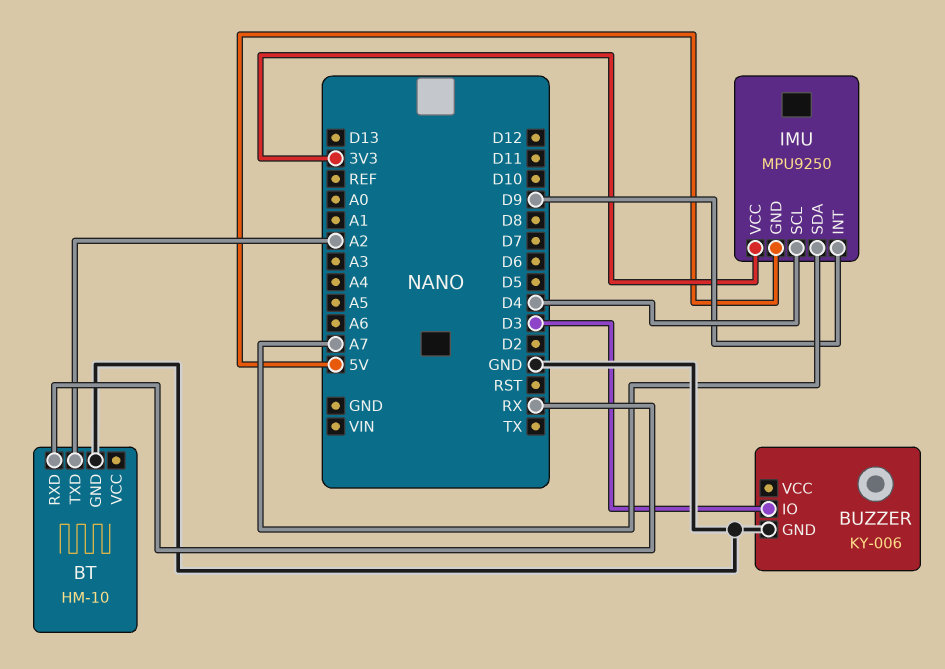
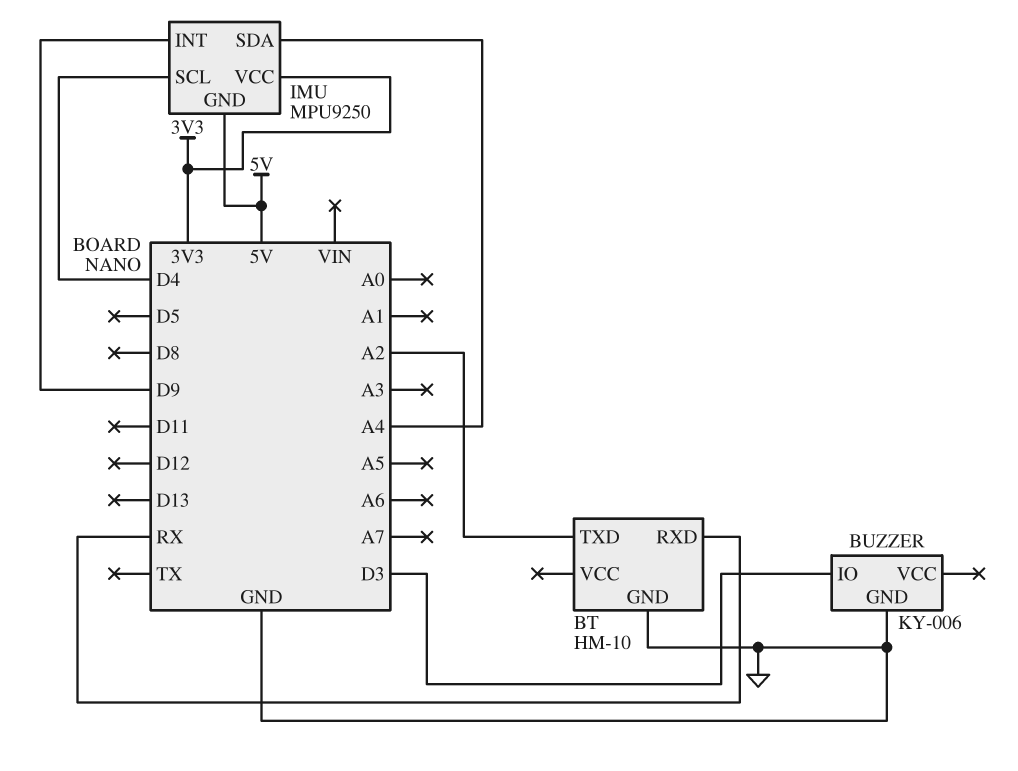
IMU pin SDA: A7 -> A4

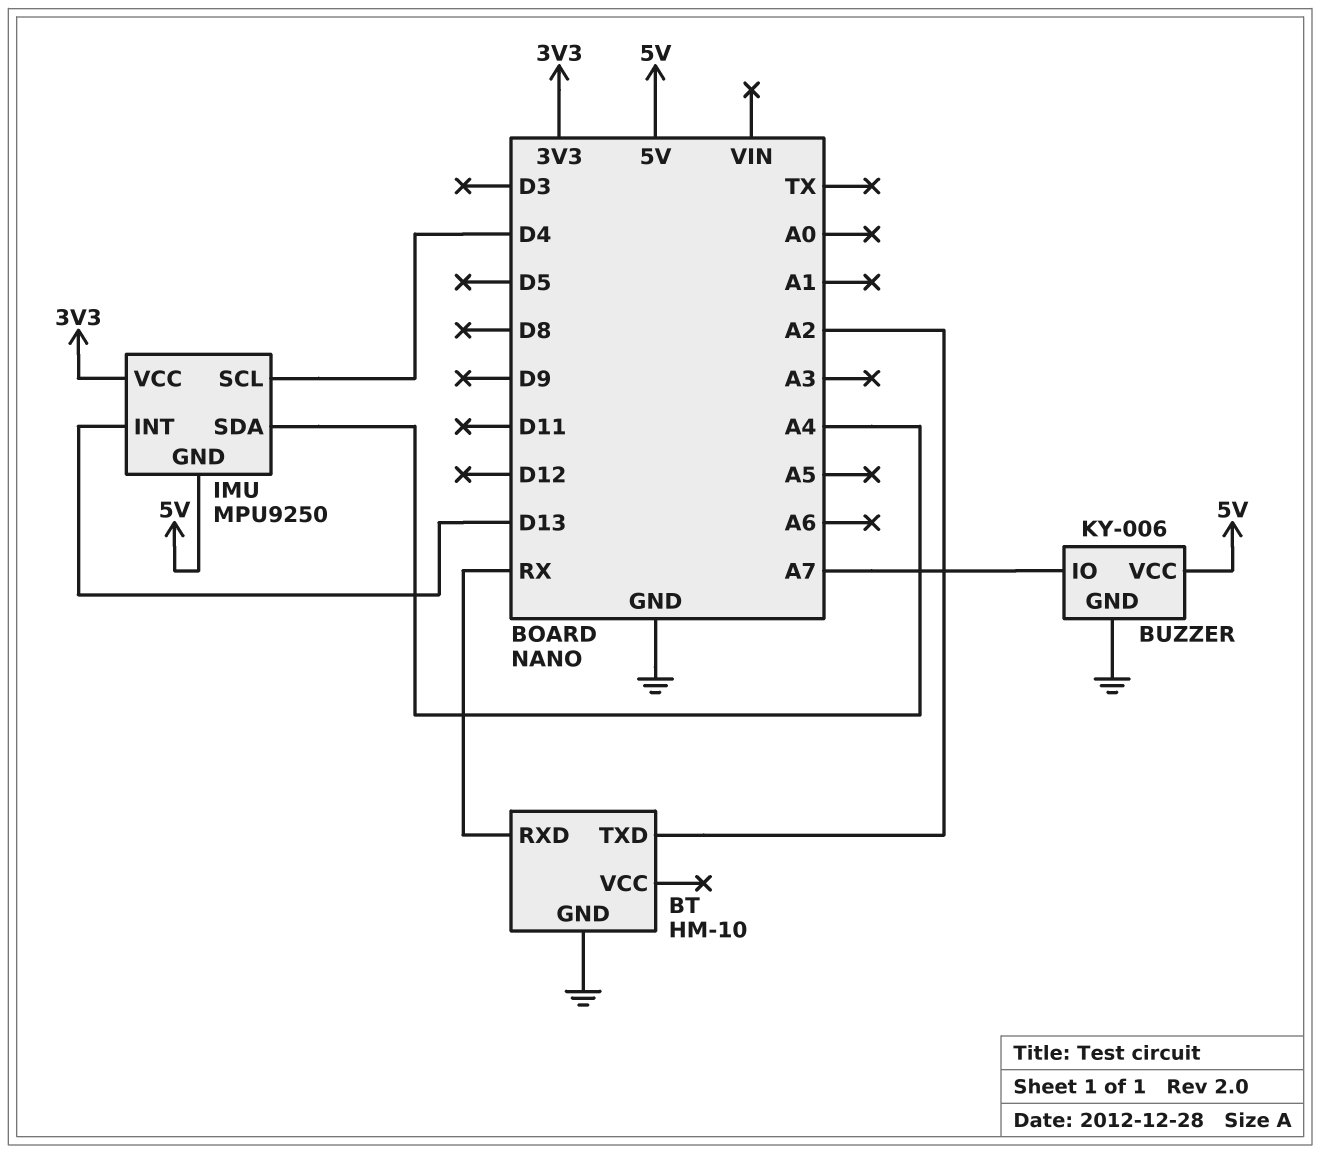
BUZZER pin IO: D3 -> A7
BUZZER pin VCC: none -> 5V
IMU pin INT: D9 -> D13

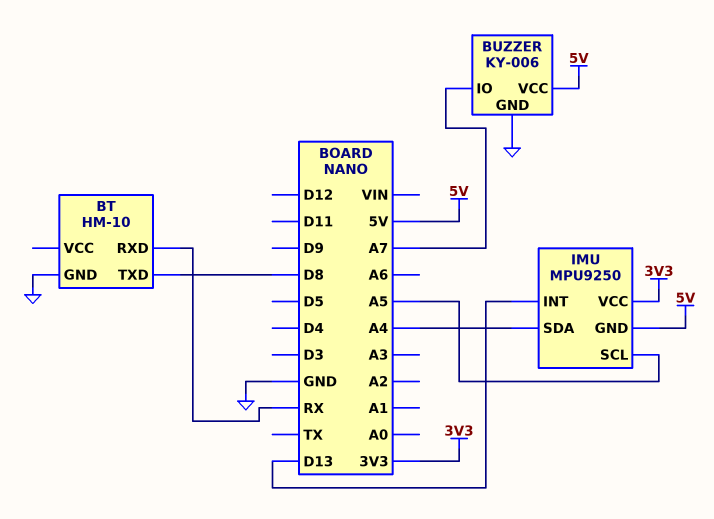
BT pin TXD: A2 -> D8
IMU pin SCL: D4 -> A5

